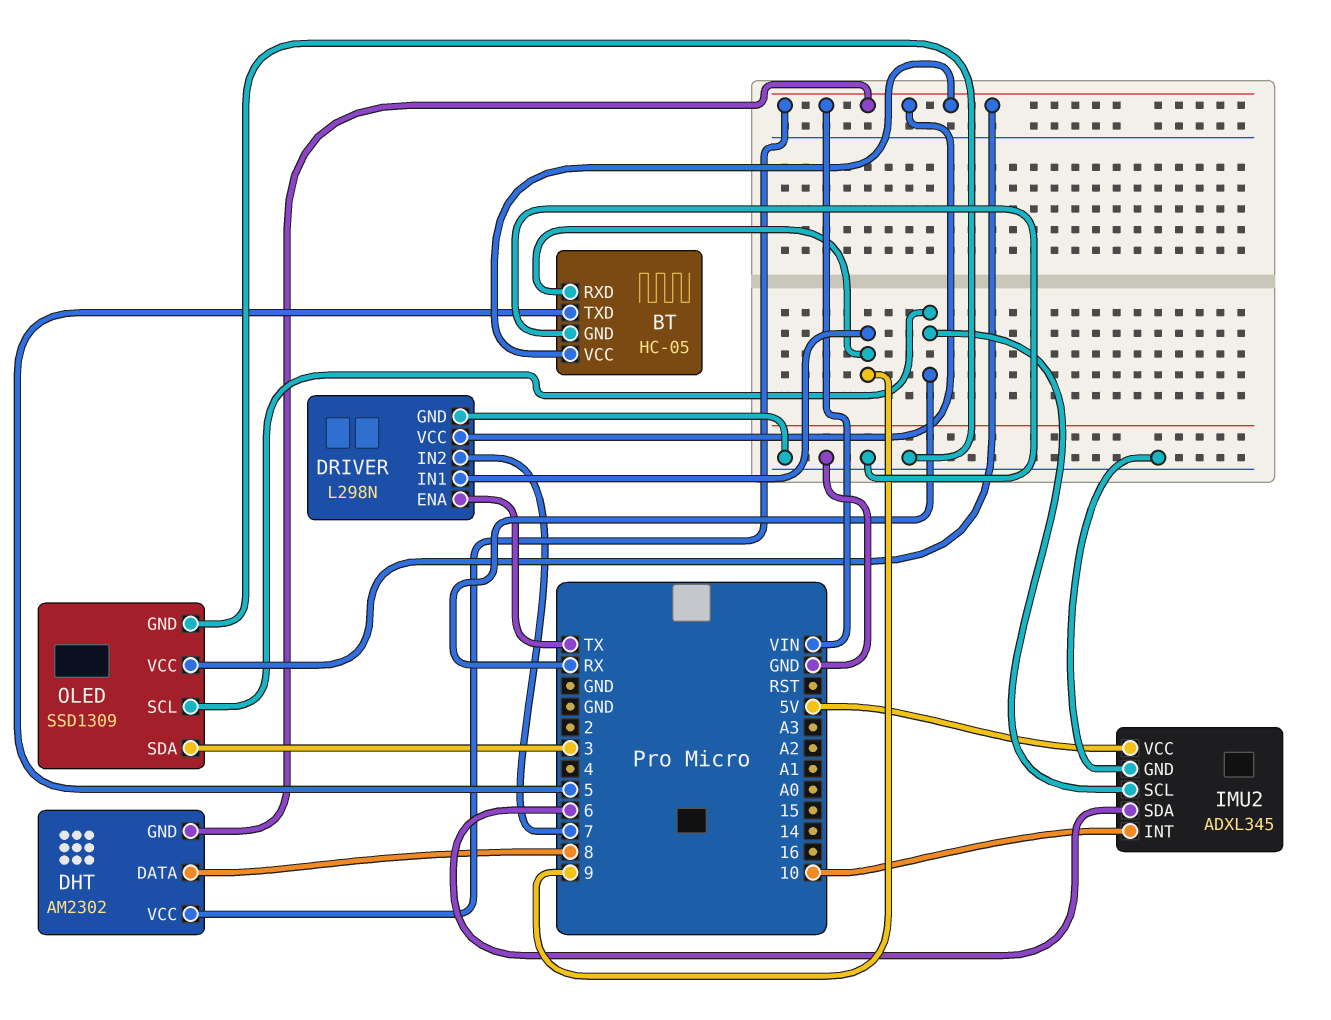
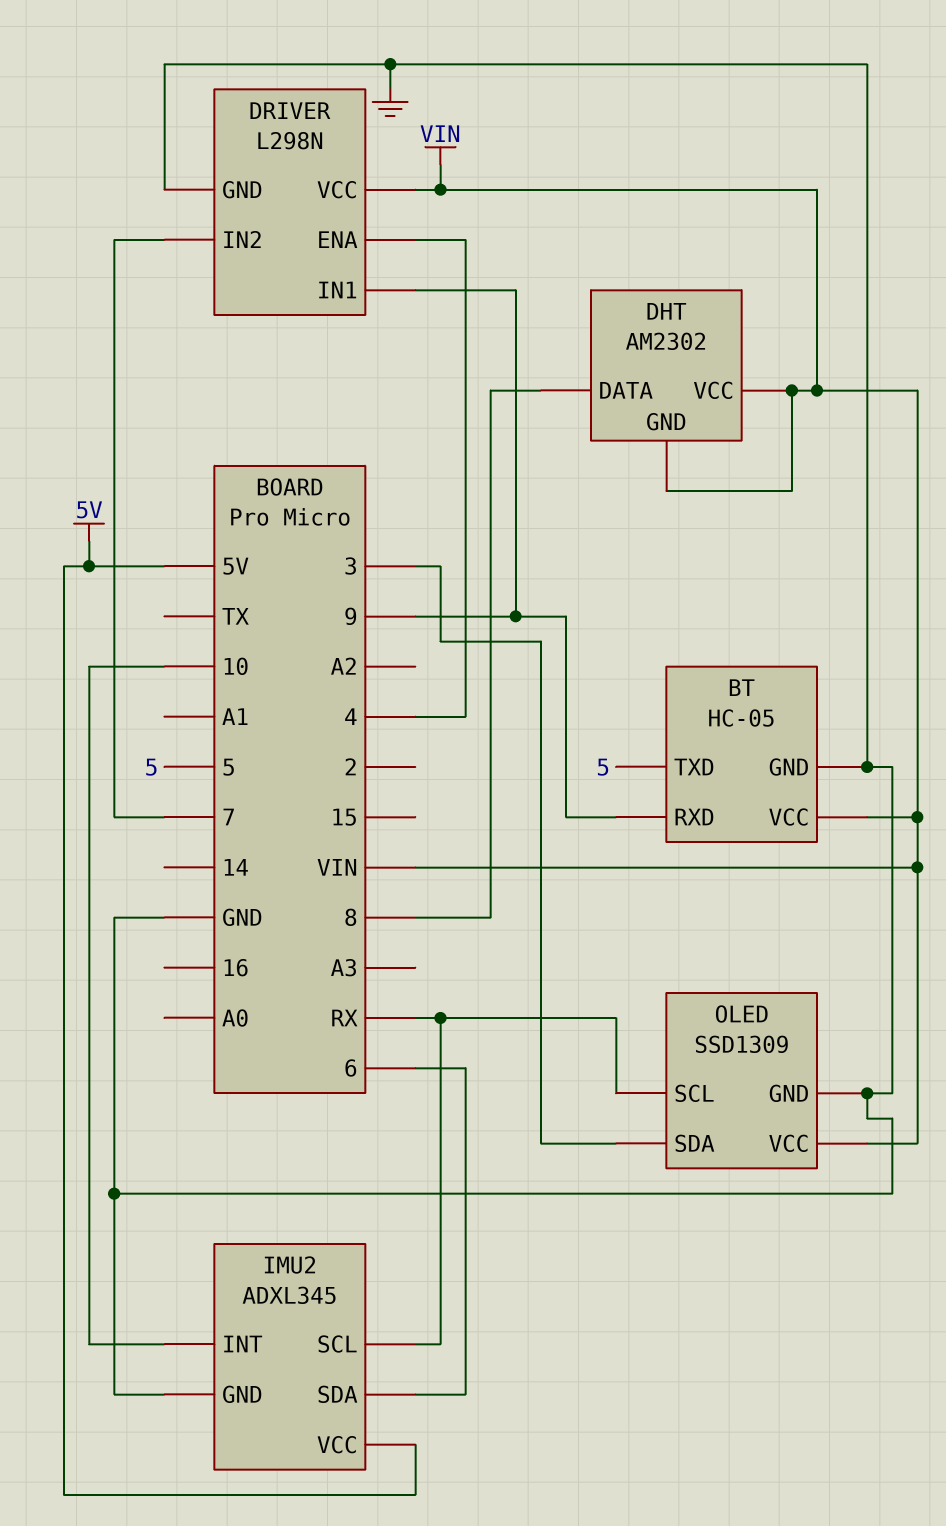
DRIVER pin ENA: TX -> 4

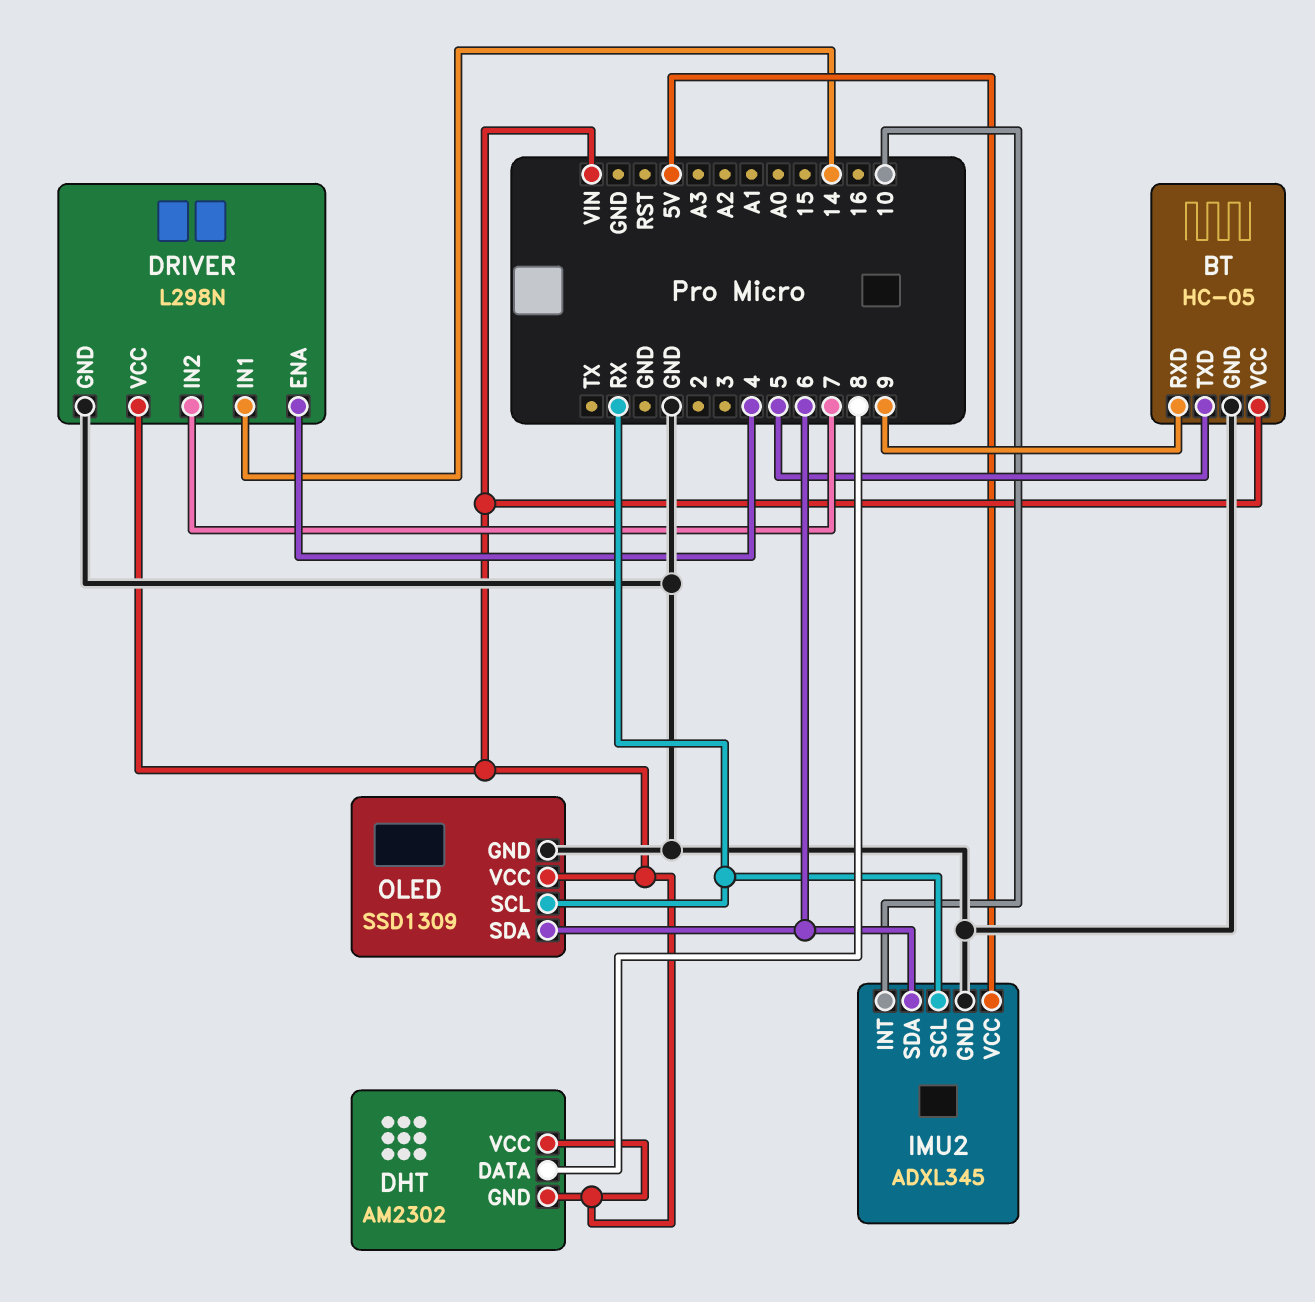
DRIVER pin IN1: 9 -> 14
OLED pin SDA: 3 -> 6

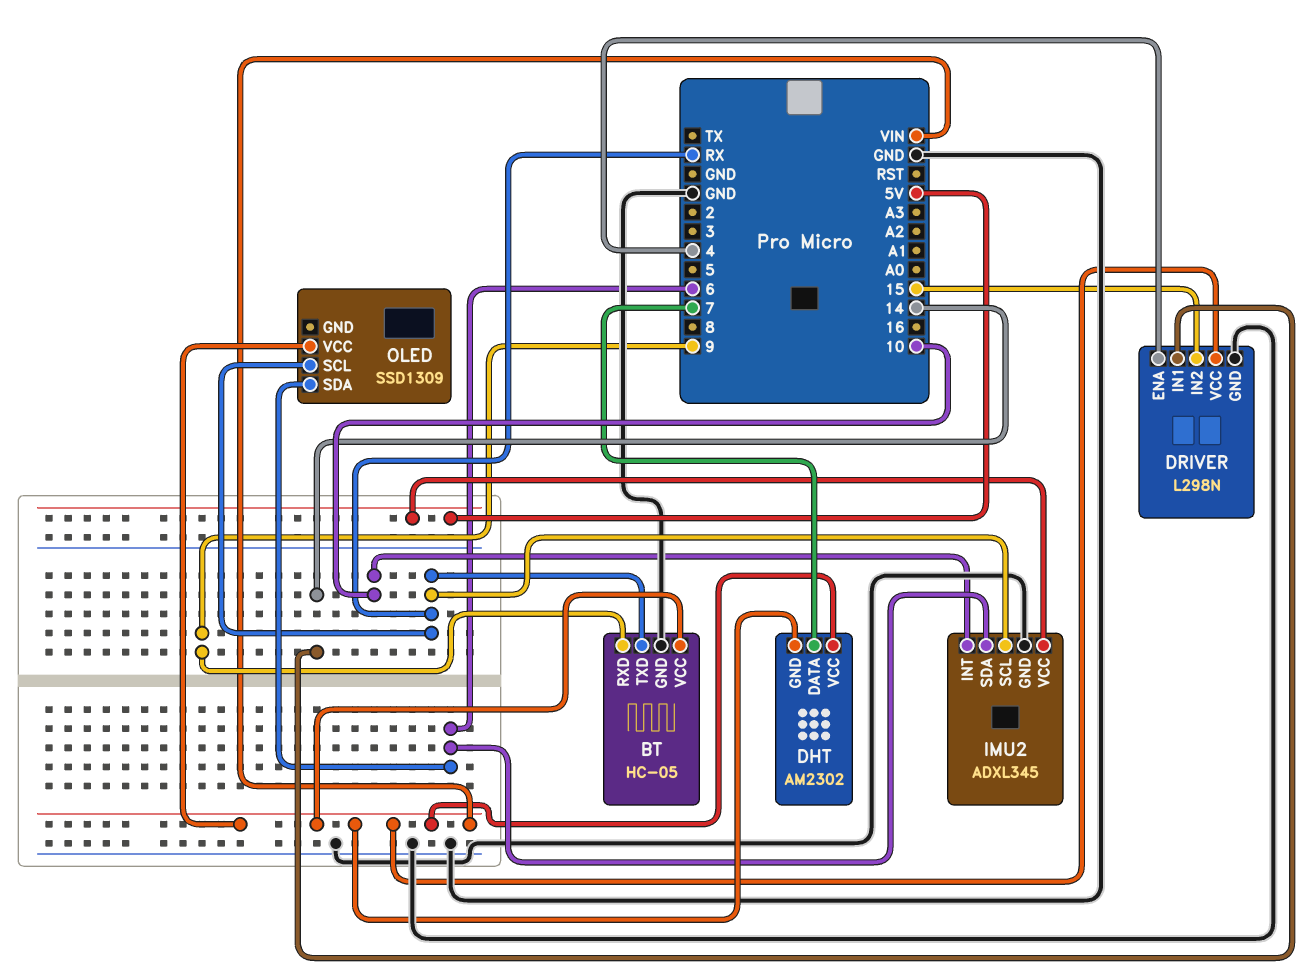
BT pin TXD: 5 -> RX
DHT pin DATA: 8 -> 7
DRIVER pin IN2: 7 -> 15
OLED pin GND: GND -> none

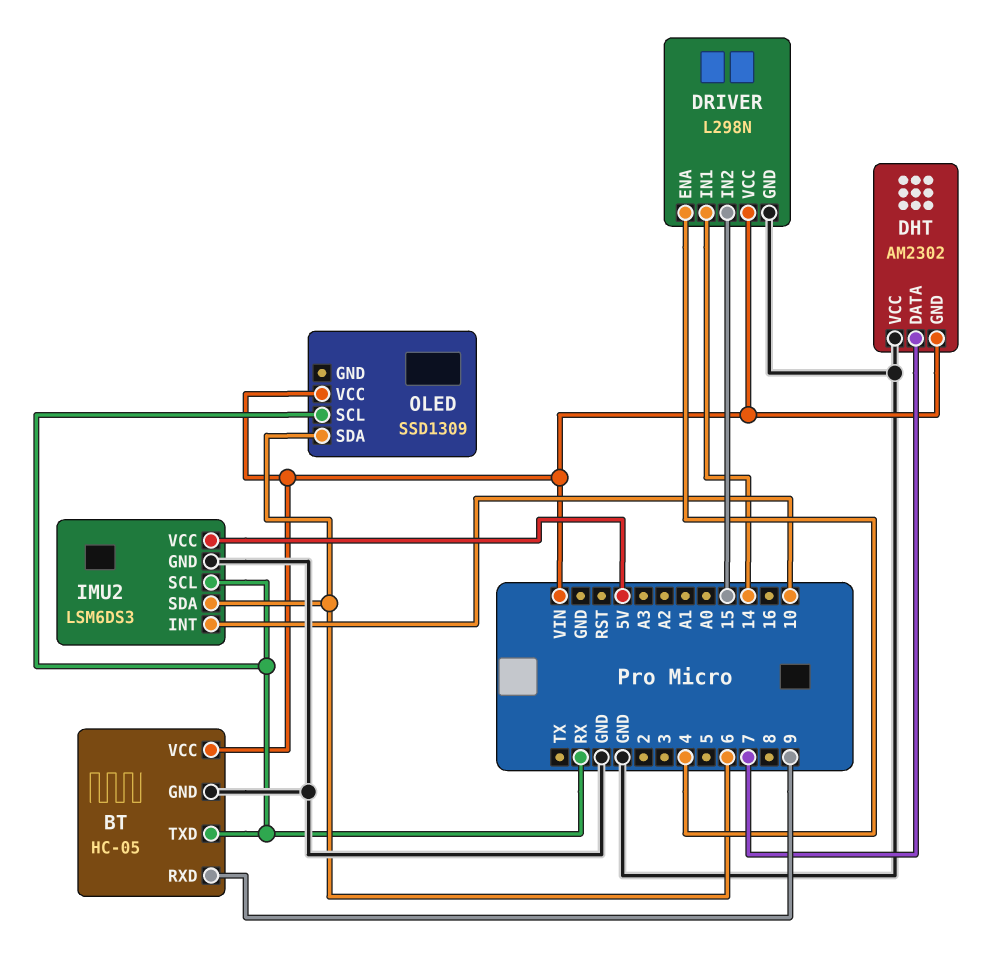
DHT pin VCC: VIN -> GND
IMU2: ADXL345 -> LSM6DS3

